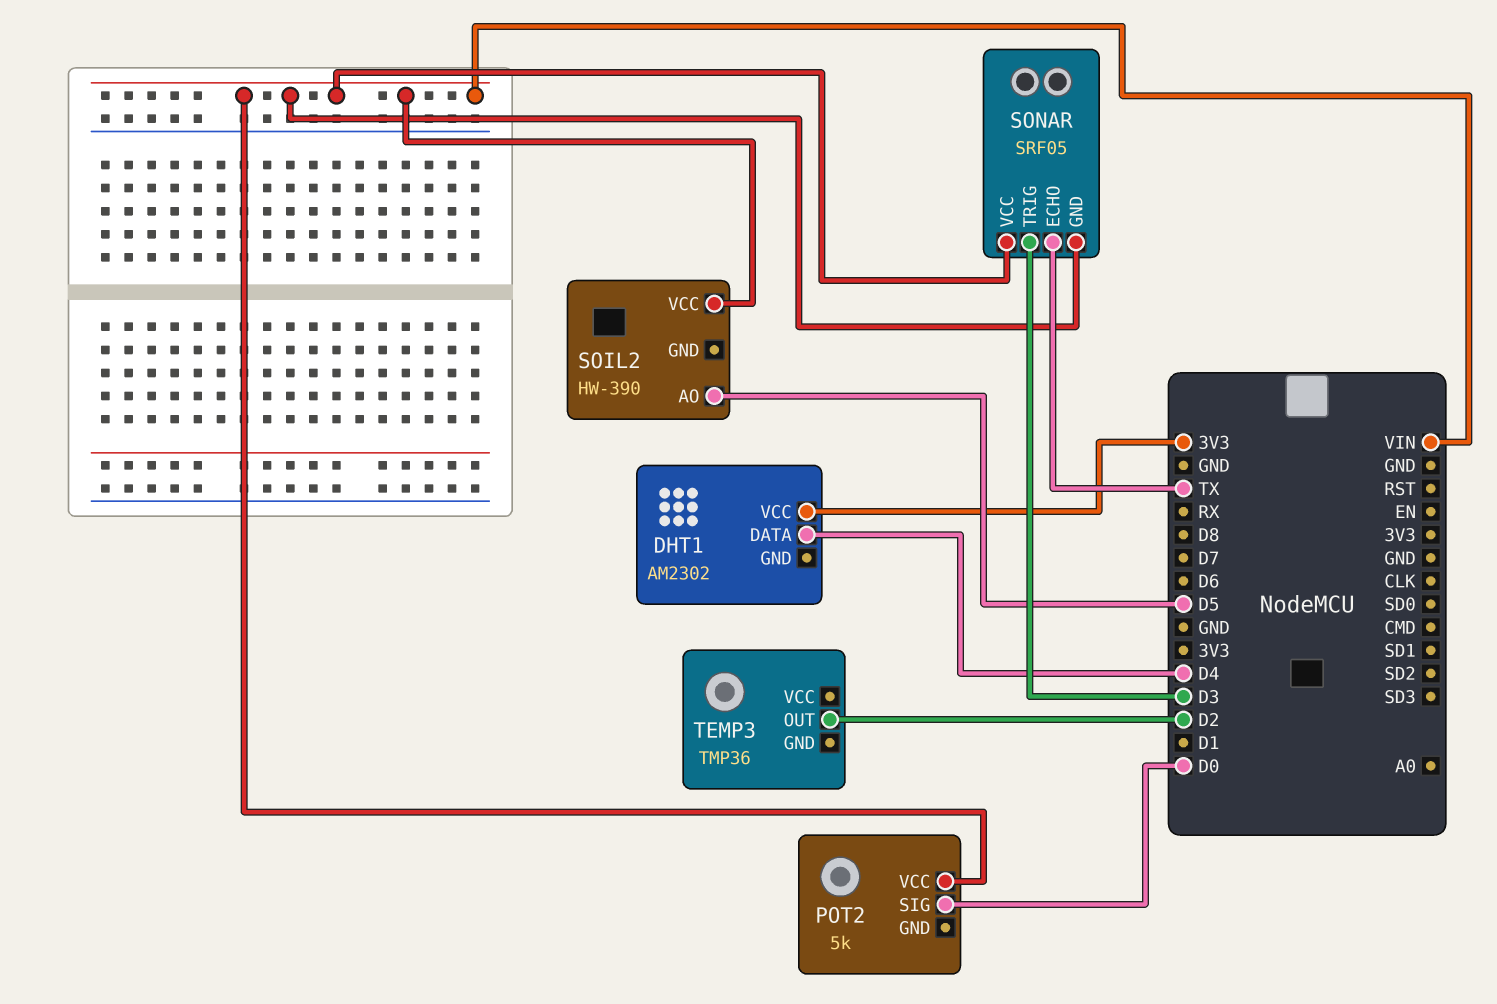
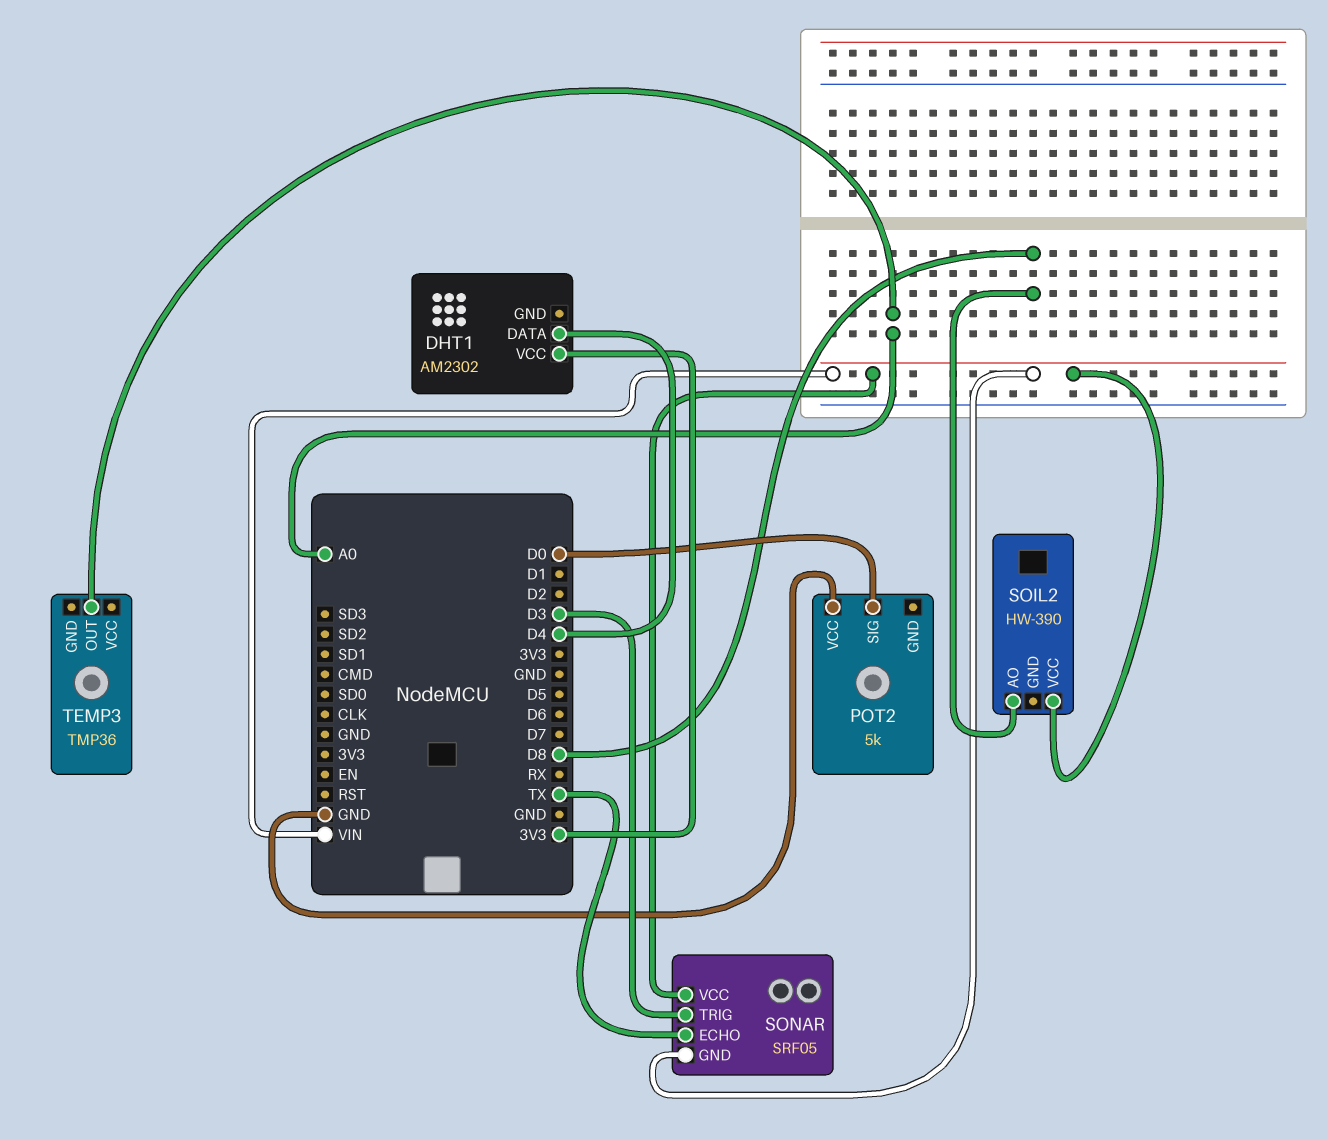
POT2 pin VCC: VIN -> GND
SOIL2 pin AO: D5 -> D8
TEMP3 pin OUT: D2 -> A0

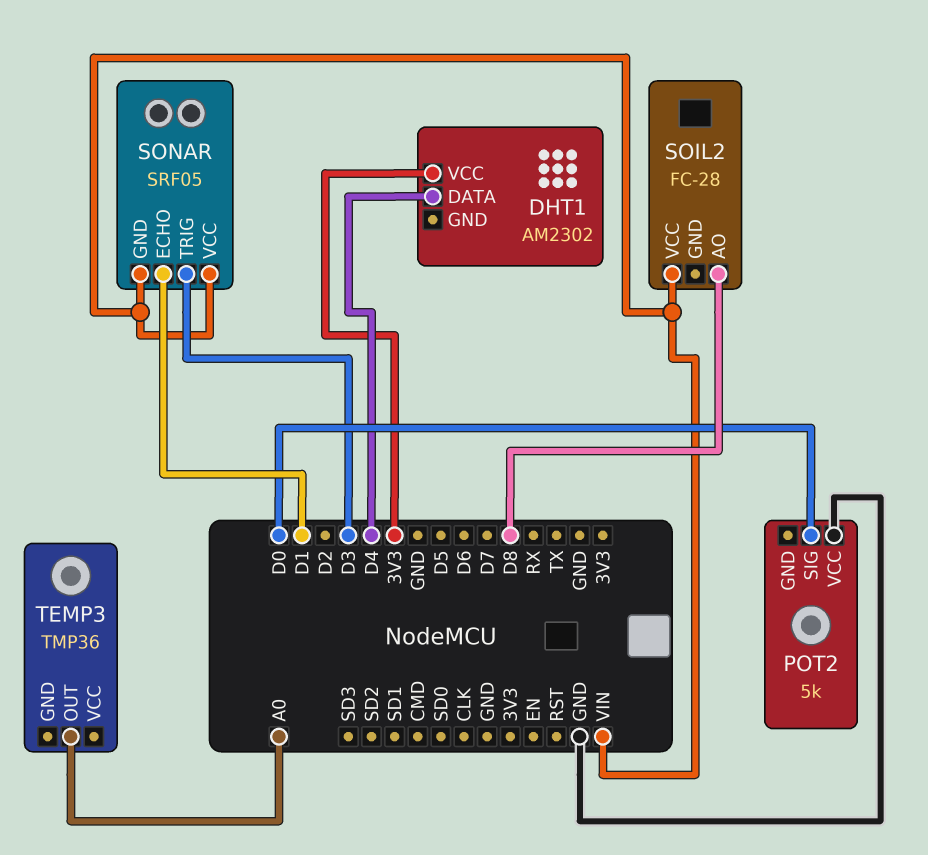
SOIL2: HW-390 -> FC-28
SONAR pin ECHO: TX -> D1

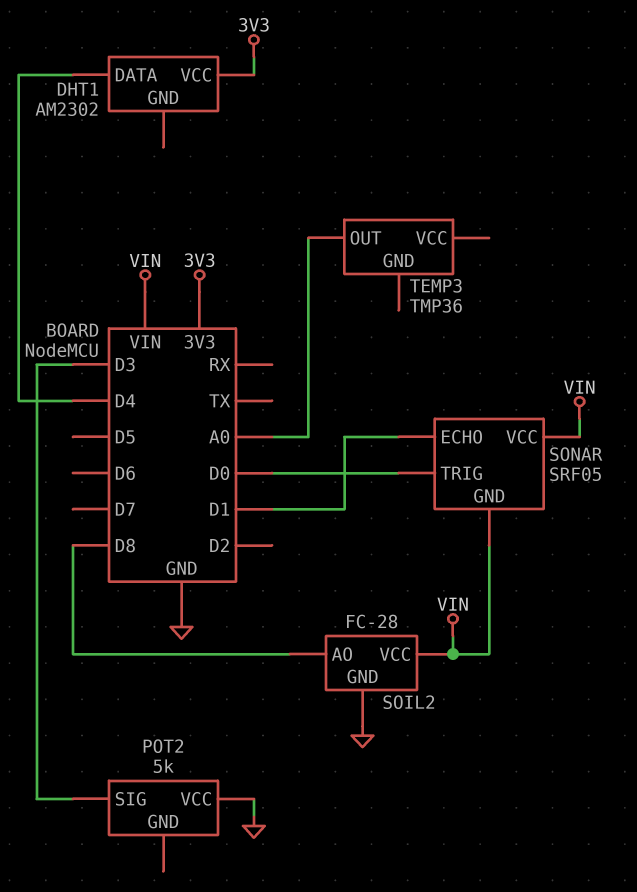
POT2 pin SIG: D0 -> D3
SOIL2 pin GND: none -> GND
SONAR pin TRIG: D3 -> D0

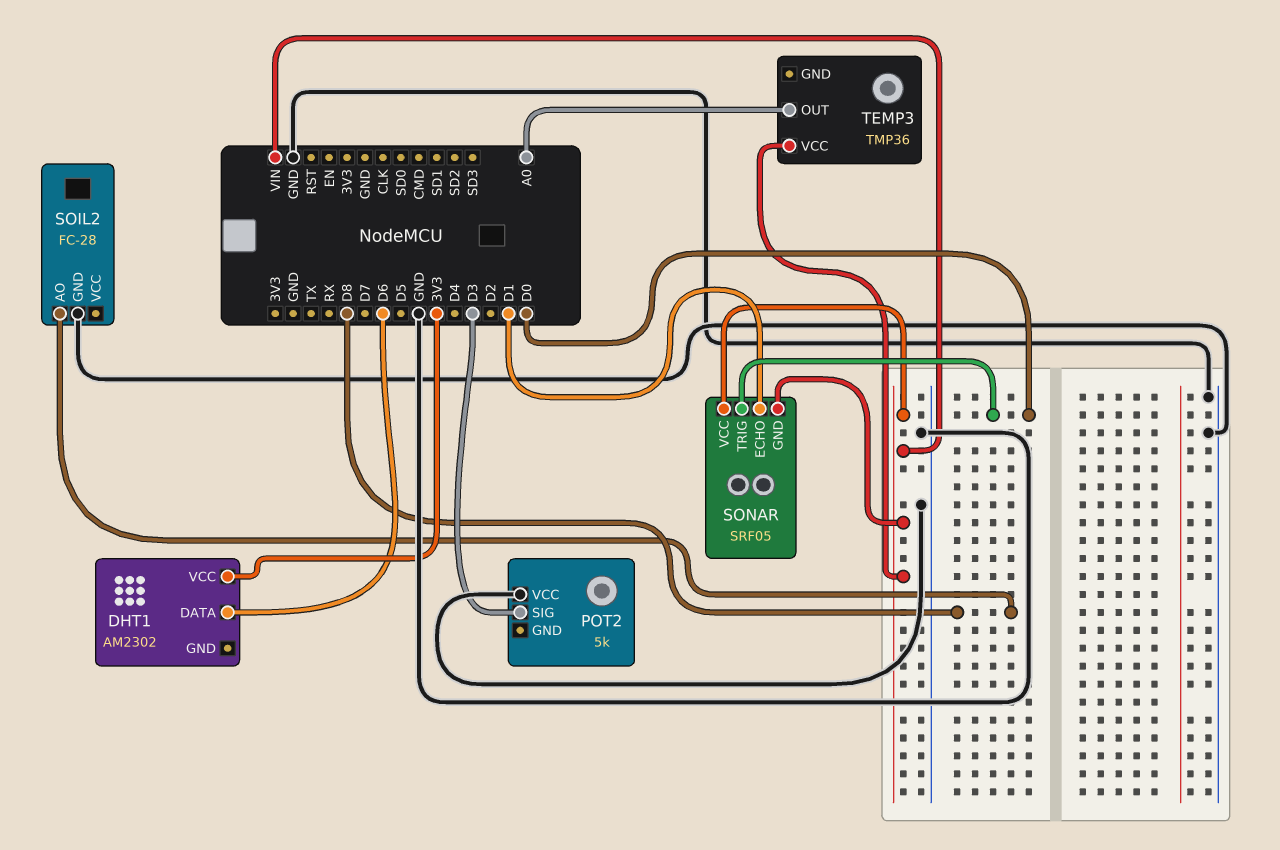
DHT1 pin DATA: D4 -> D6
SOIL2 pin VCC: VIN -> none
TEMP3 pin VCC: none -> VIN

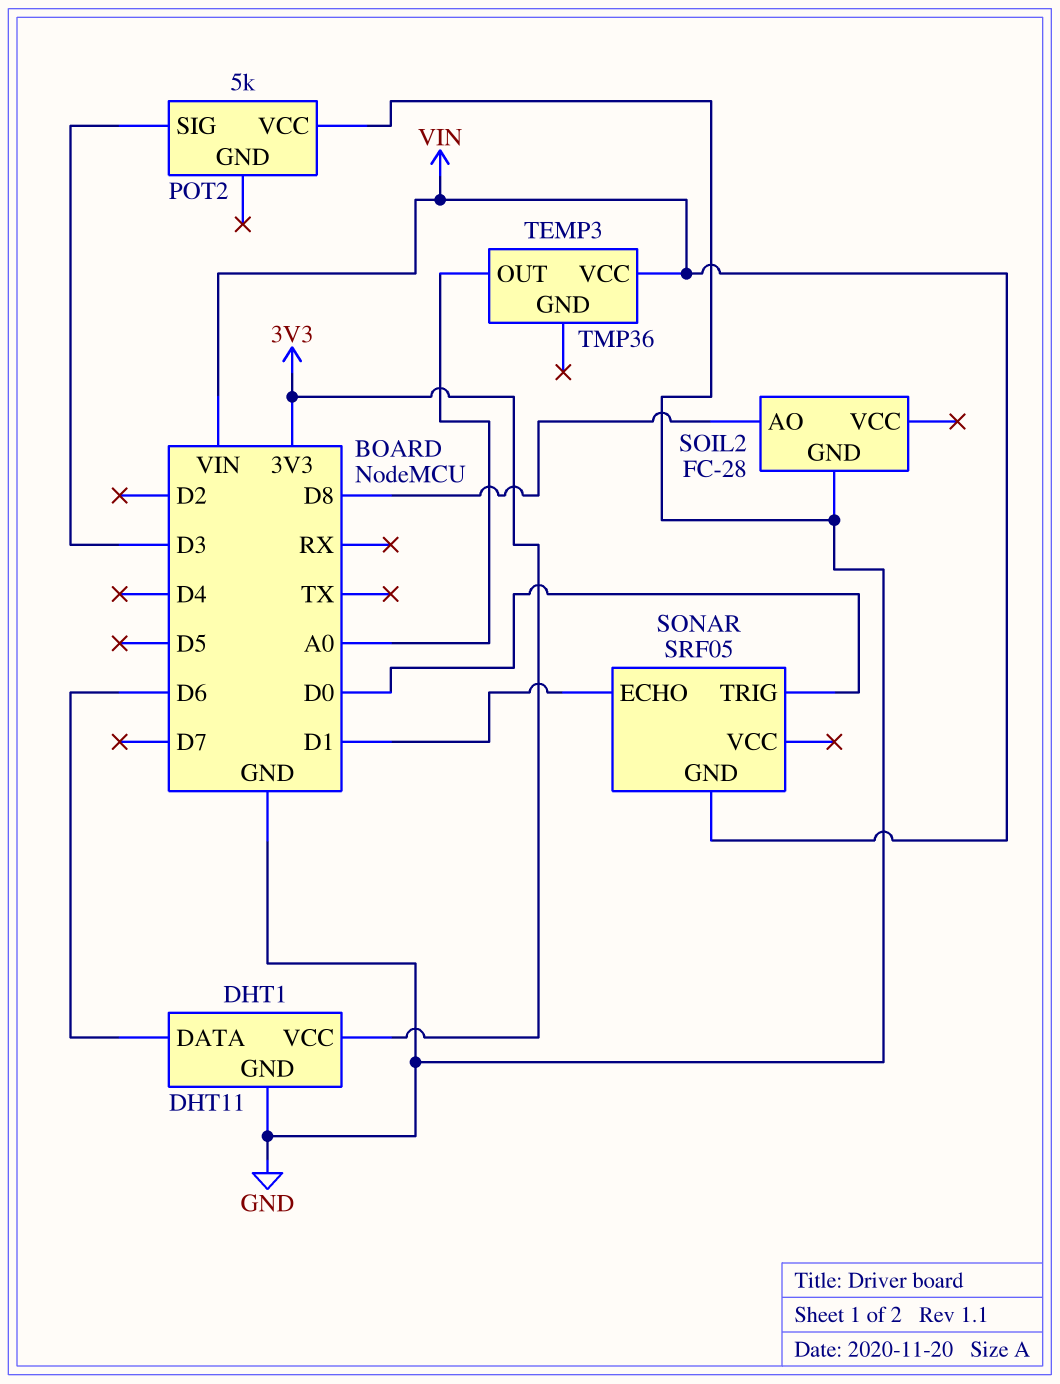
DHT1: AM2302 -> DHT11
DHT1 pin GND: none -> GND
SONAR pin VCC: VIN -> none

